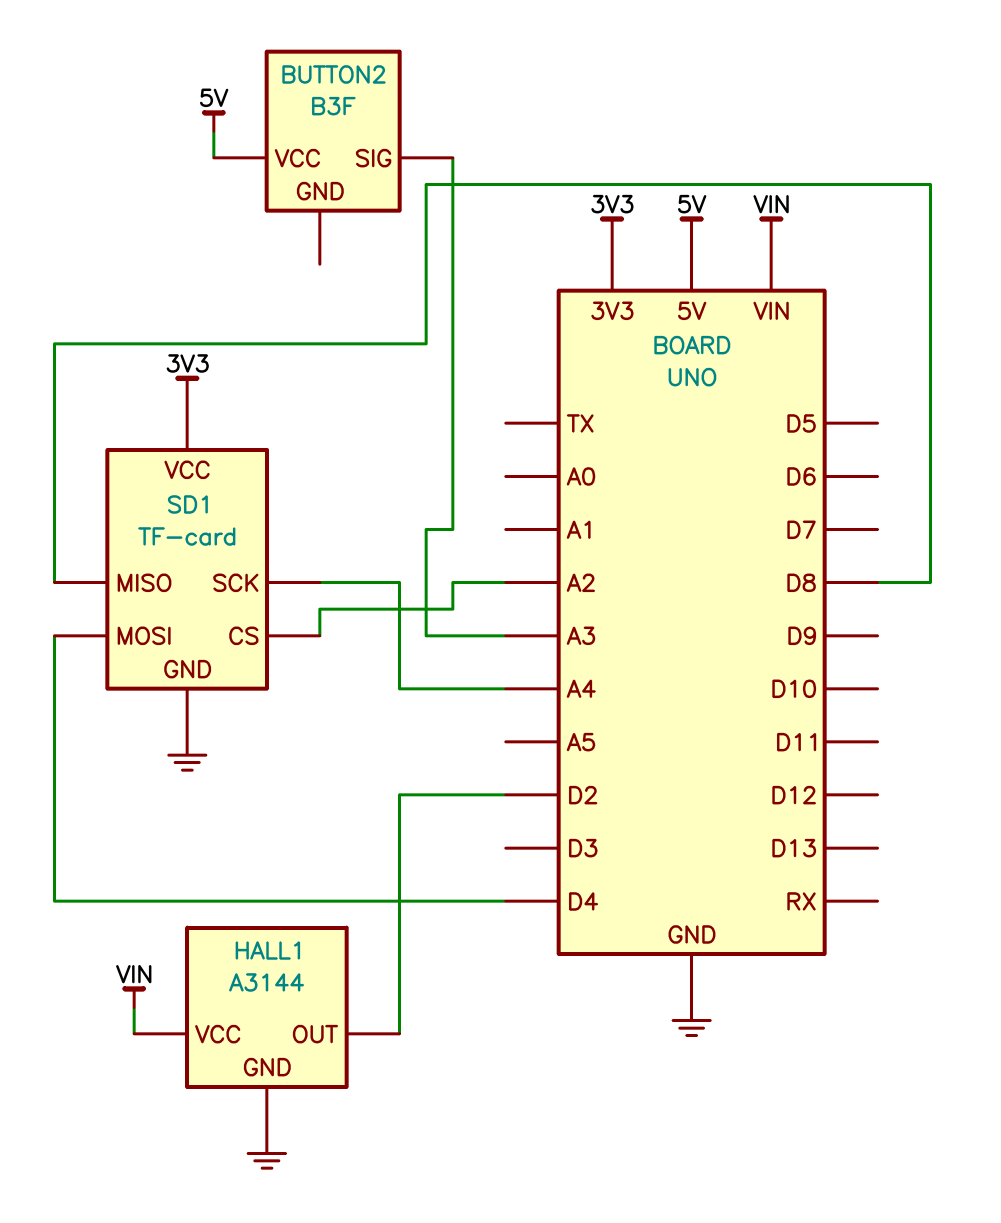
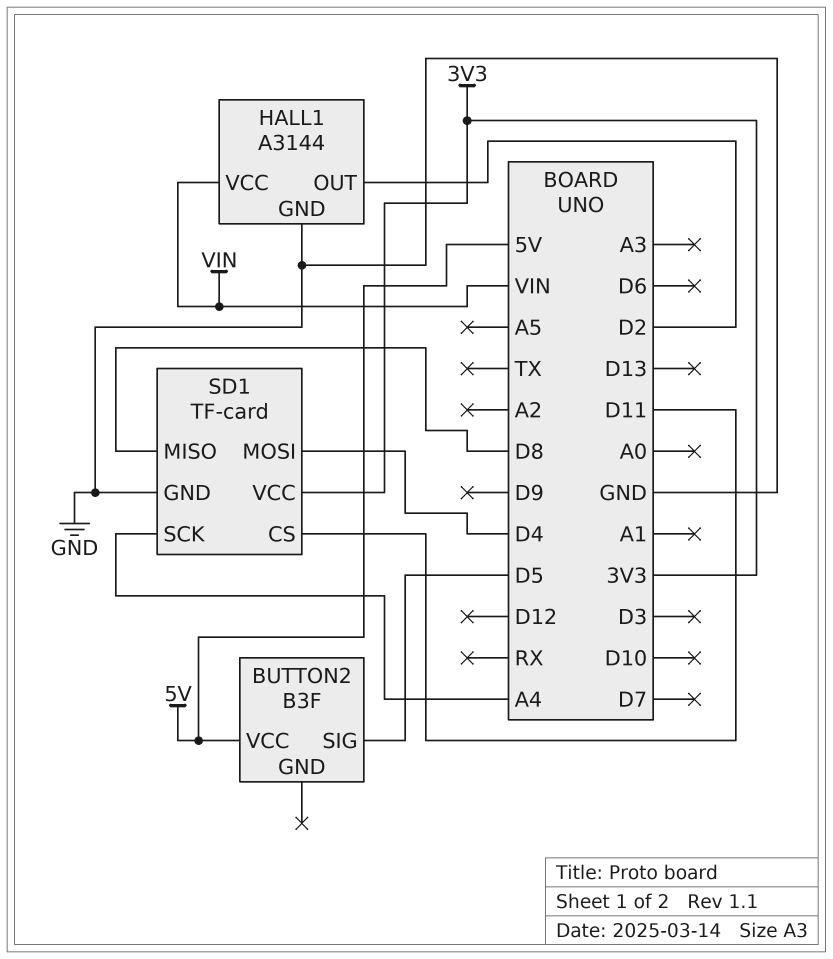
BUTTON2 pin SIG: A3 -> D5
SD1 pin CS: A2 -> D11

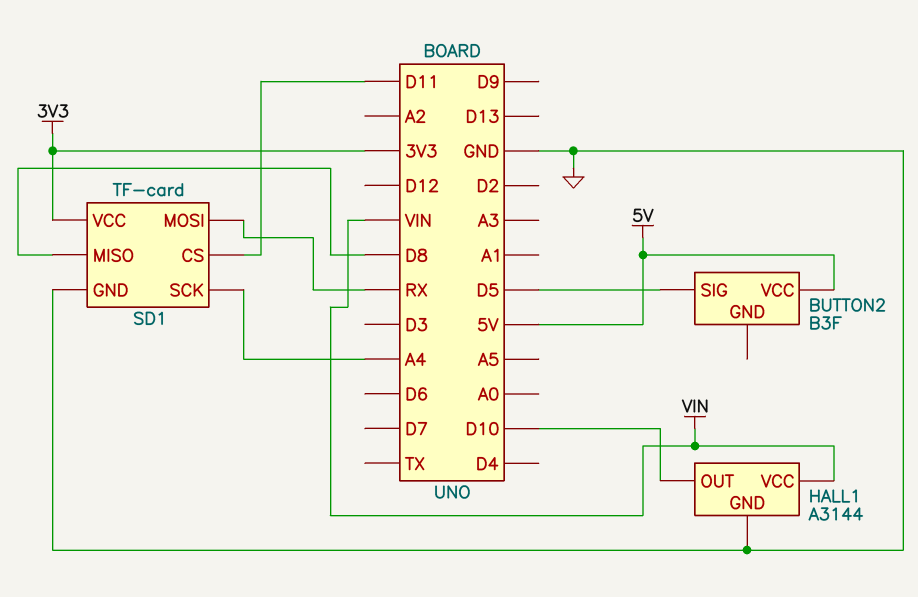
HALL1 pin OUT: D2 -> D10
SD1 pin MOSI: D4 -> RX

